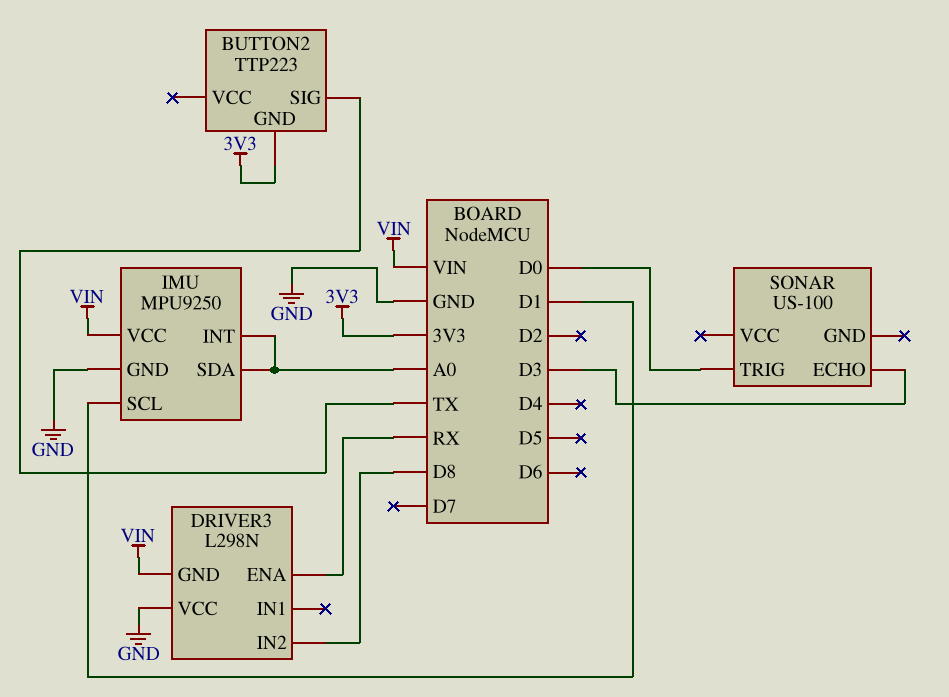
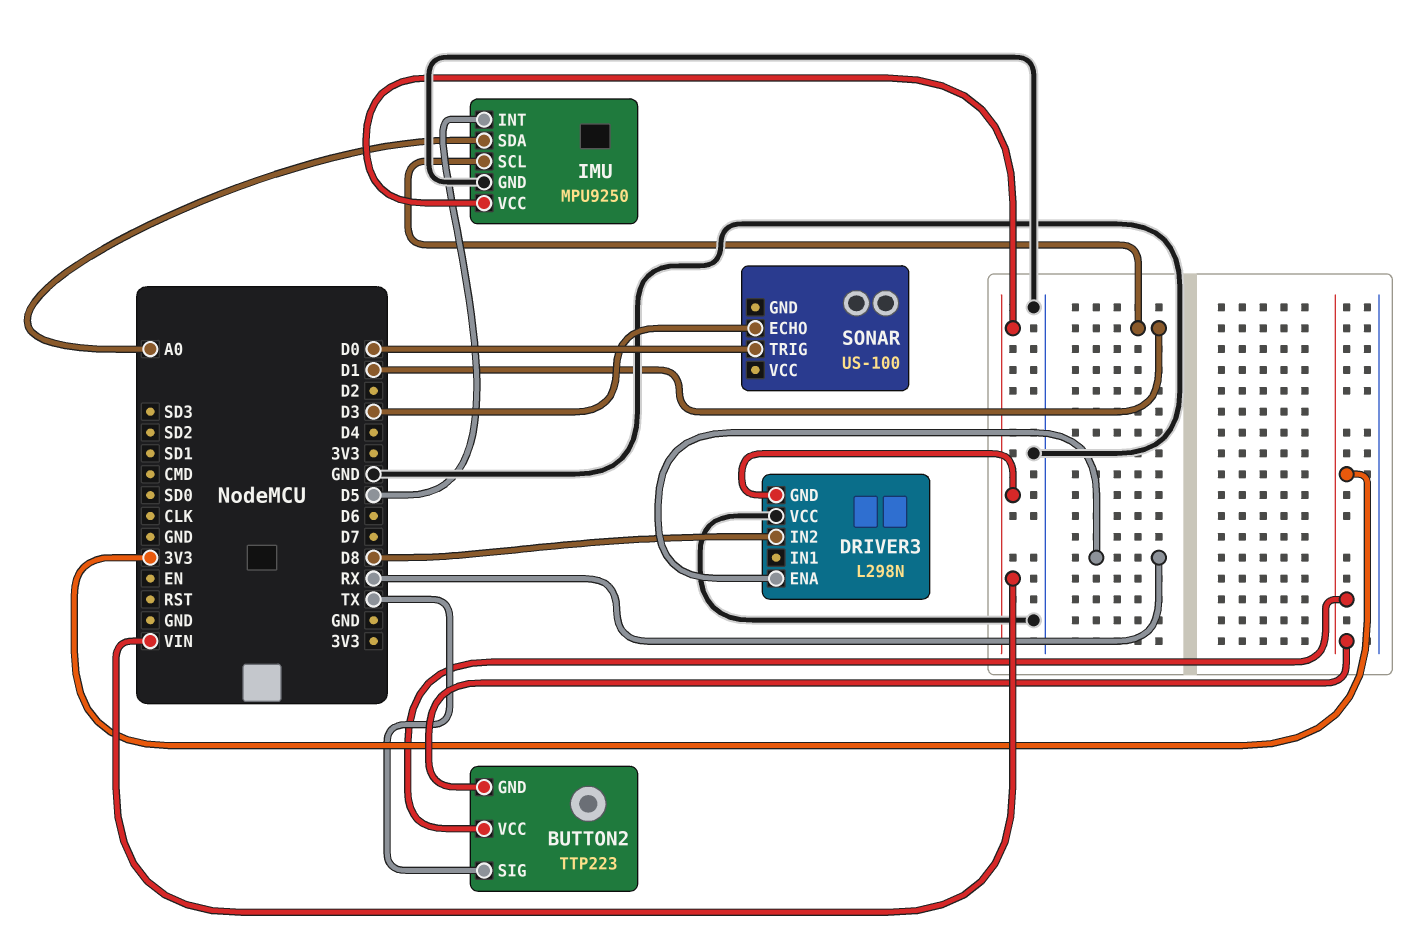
BUTTON2 pin VCC: none -> 3V3
IMU pin INT: A0 -> D5

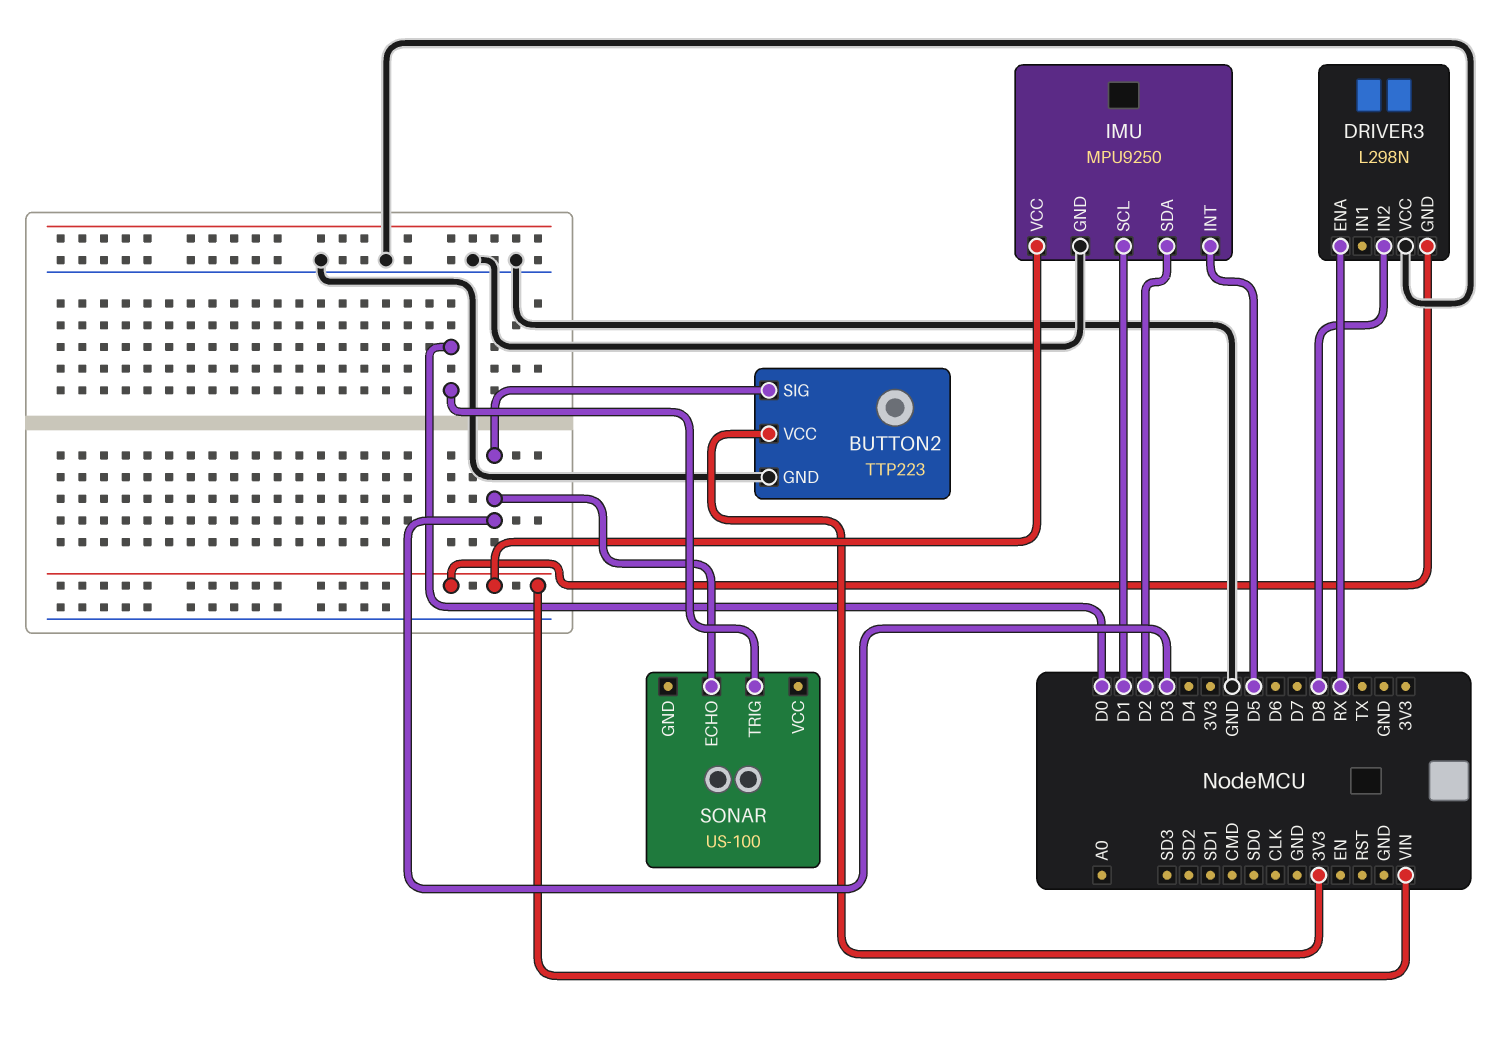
BUTTON2 pin GND: 3V3 -> GND
BUTTON2 pin SIG: TX -> D3
IMU pin SDA: A0 -> D2

